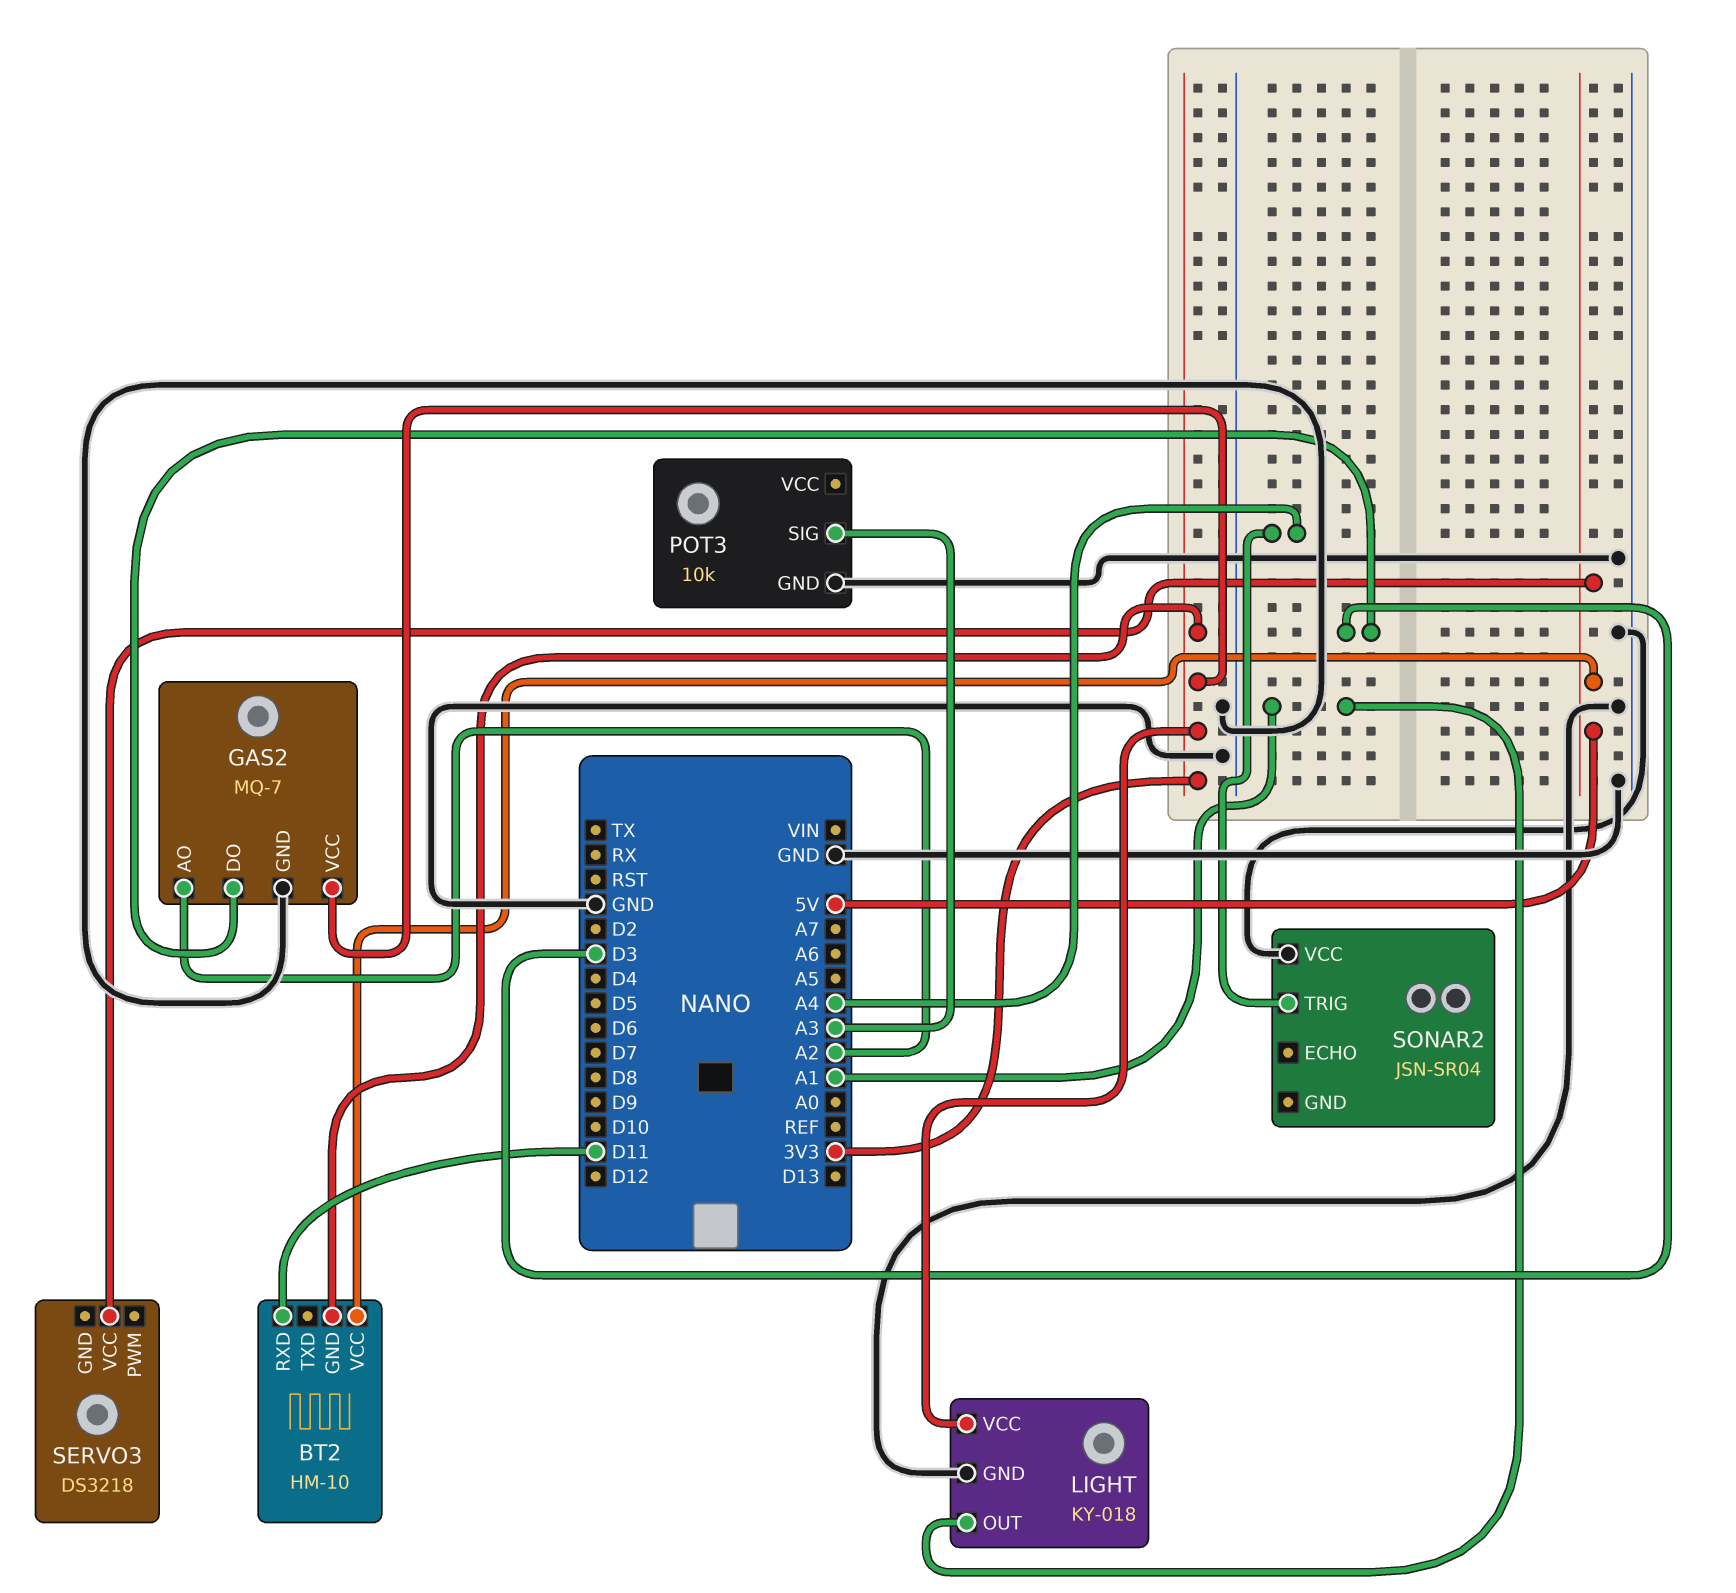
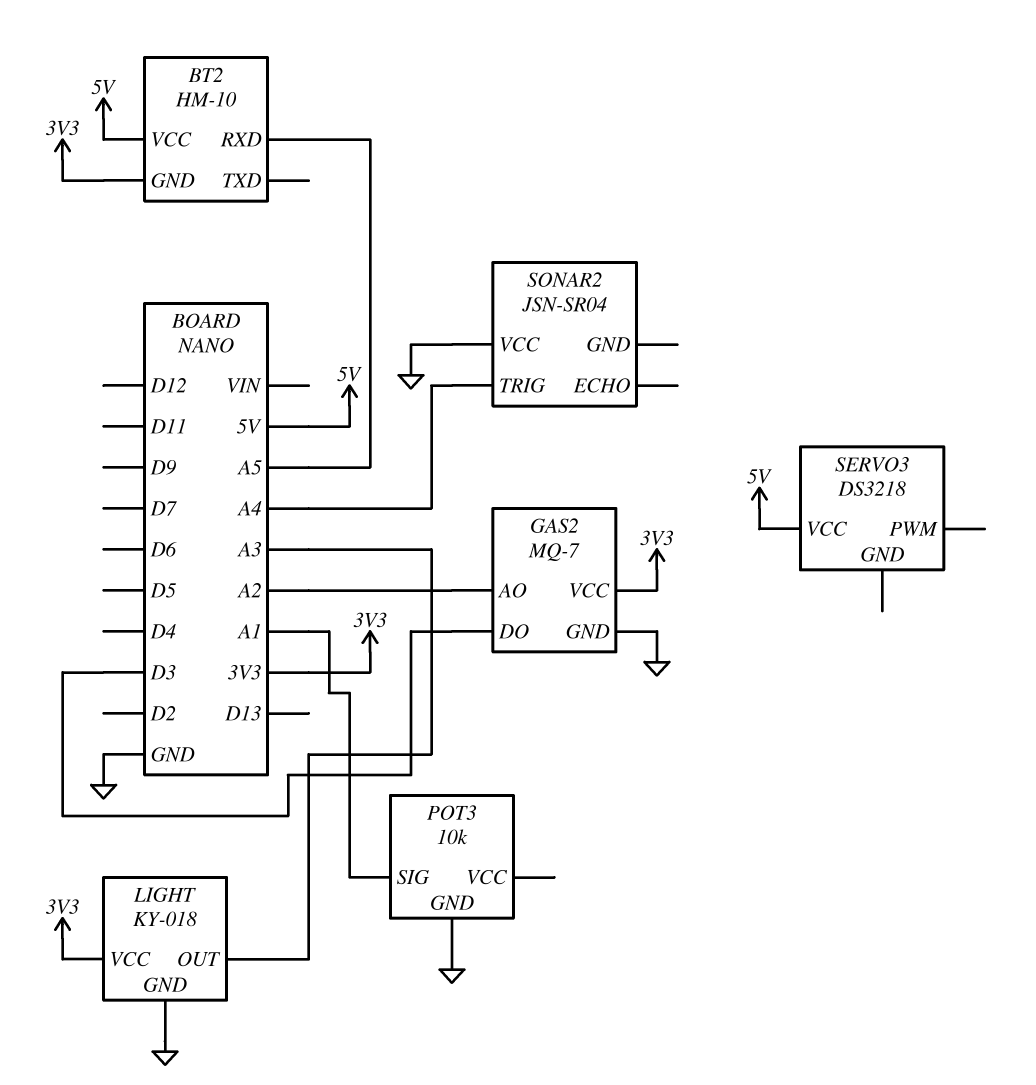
BT2 pin RXD: D11 -> A5
LIGHT pin OUT: A1 -> A3
POT3 pin SIG: A3 -> A1

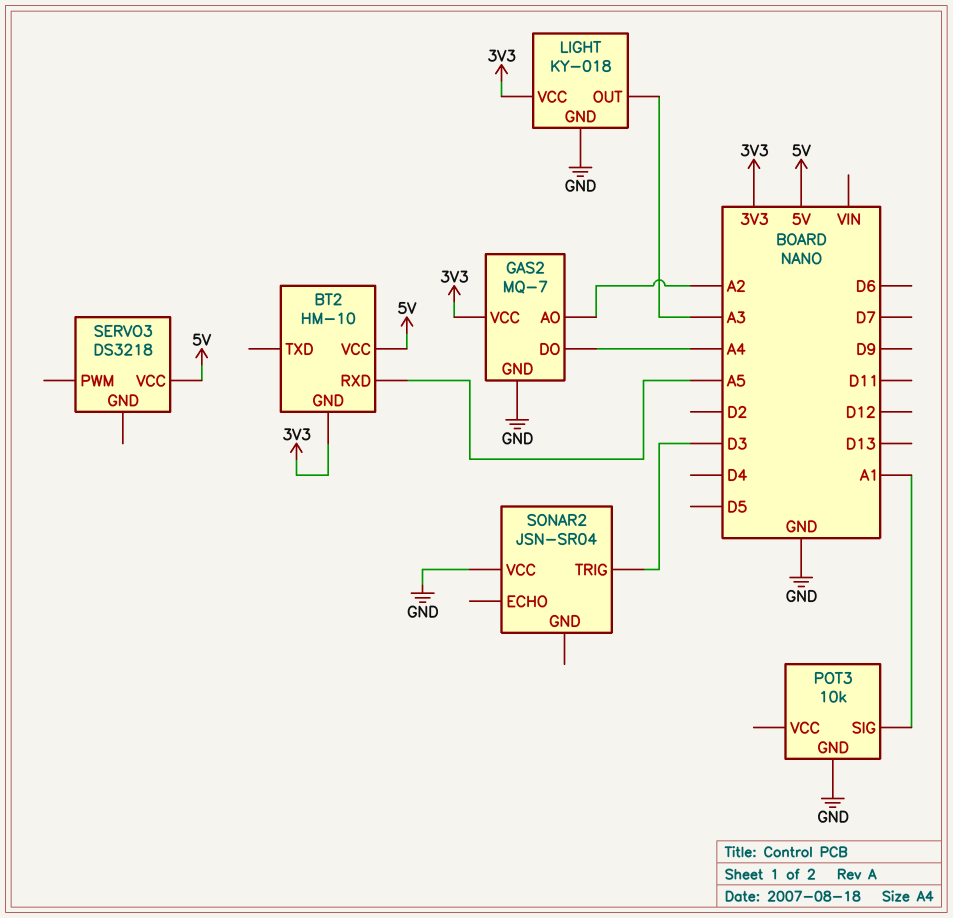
GAS2 pin DO: D3 -> A4
SONAR2 pin TRIG: A4 -> D3

